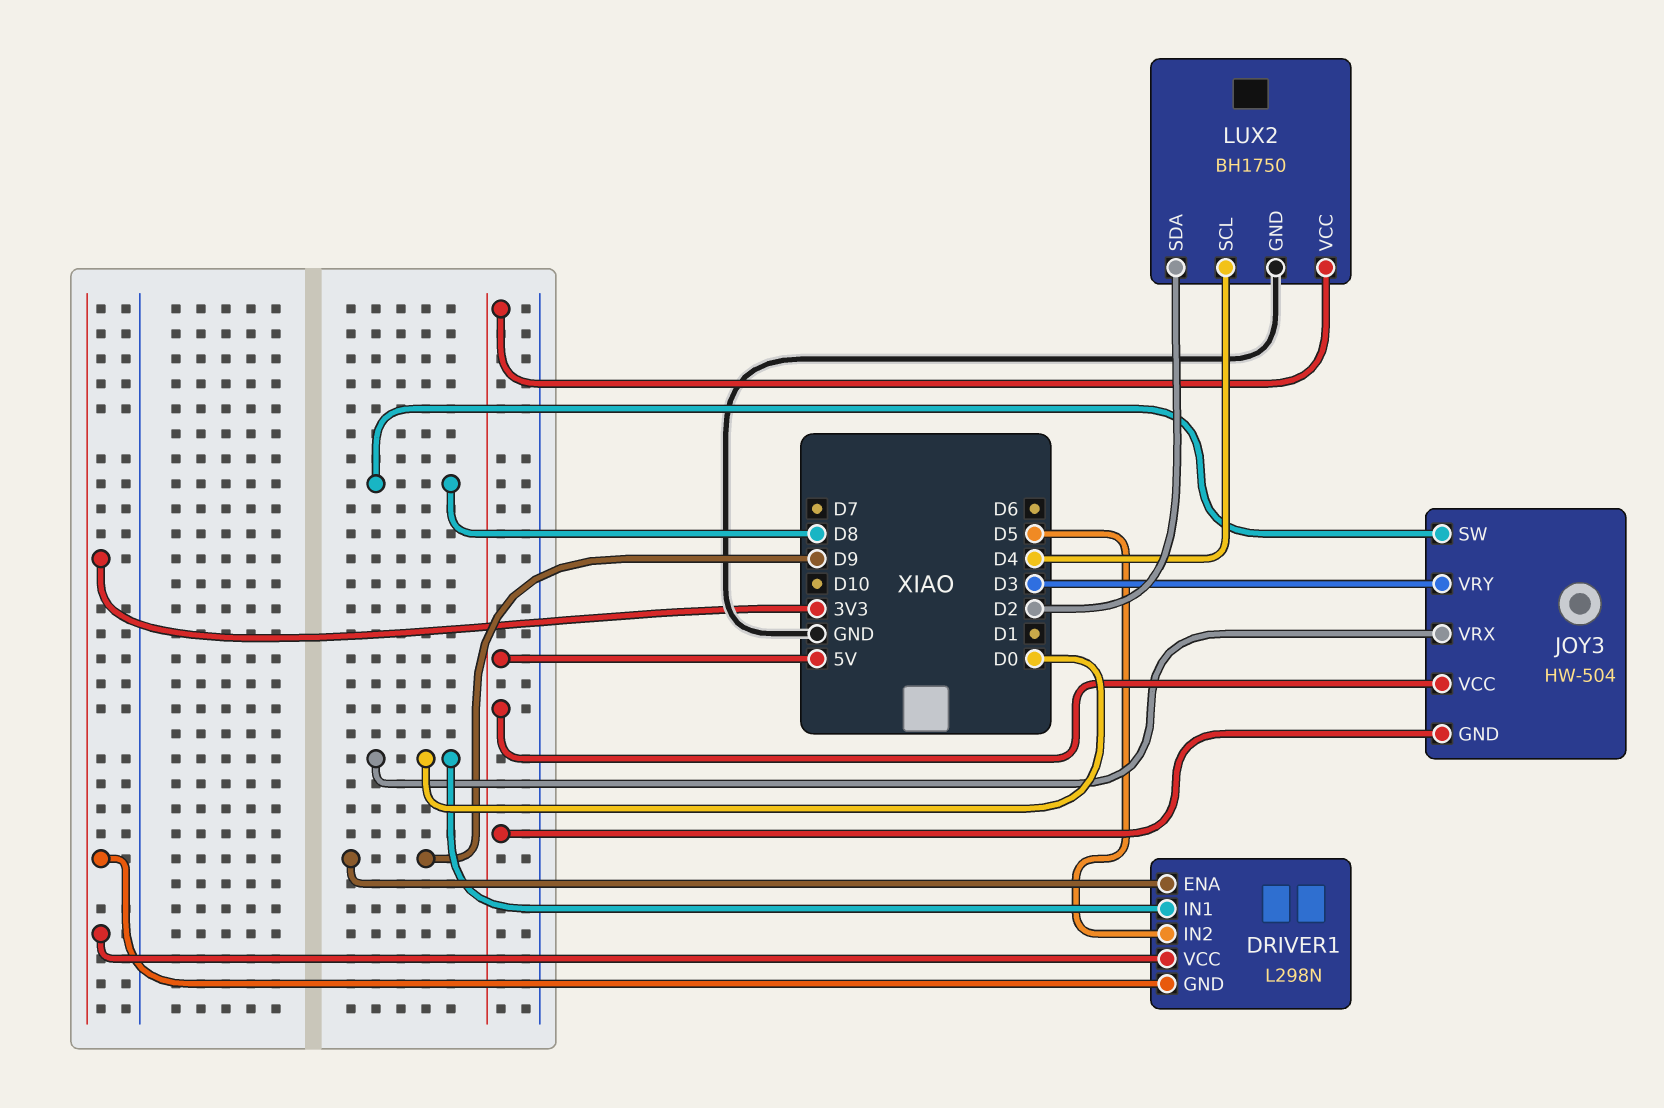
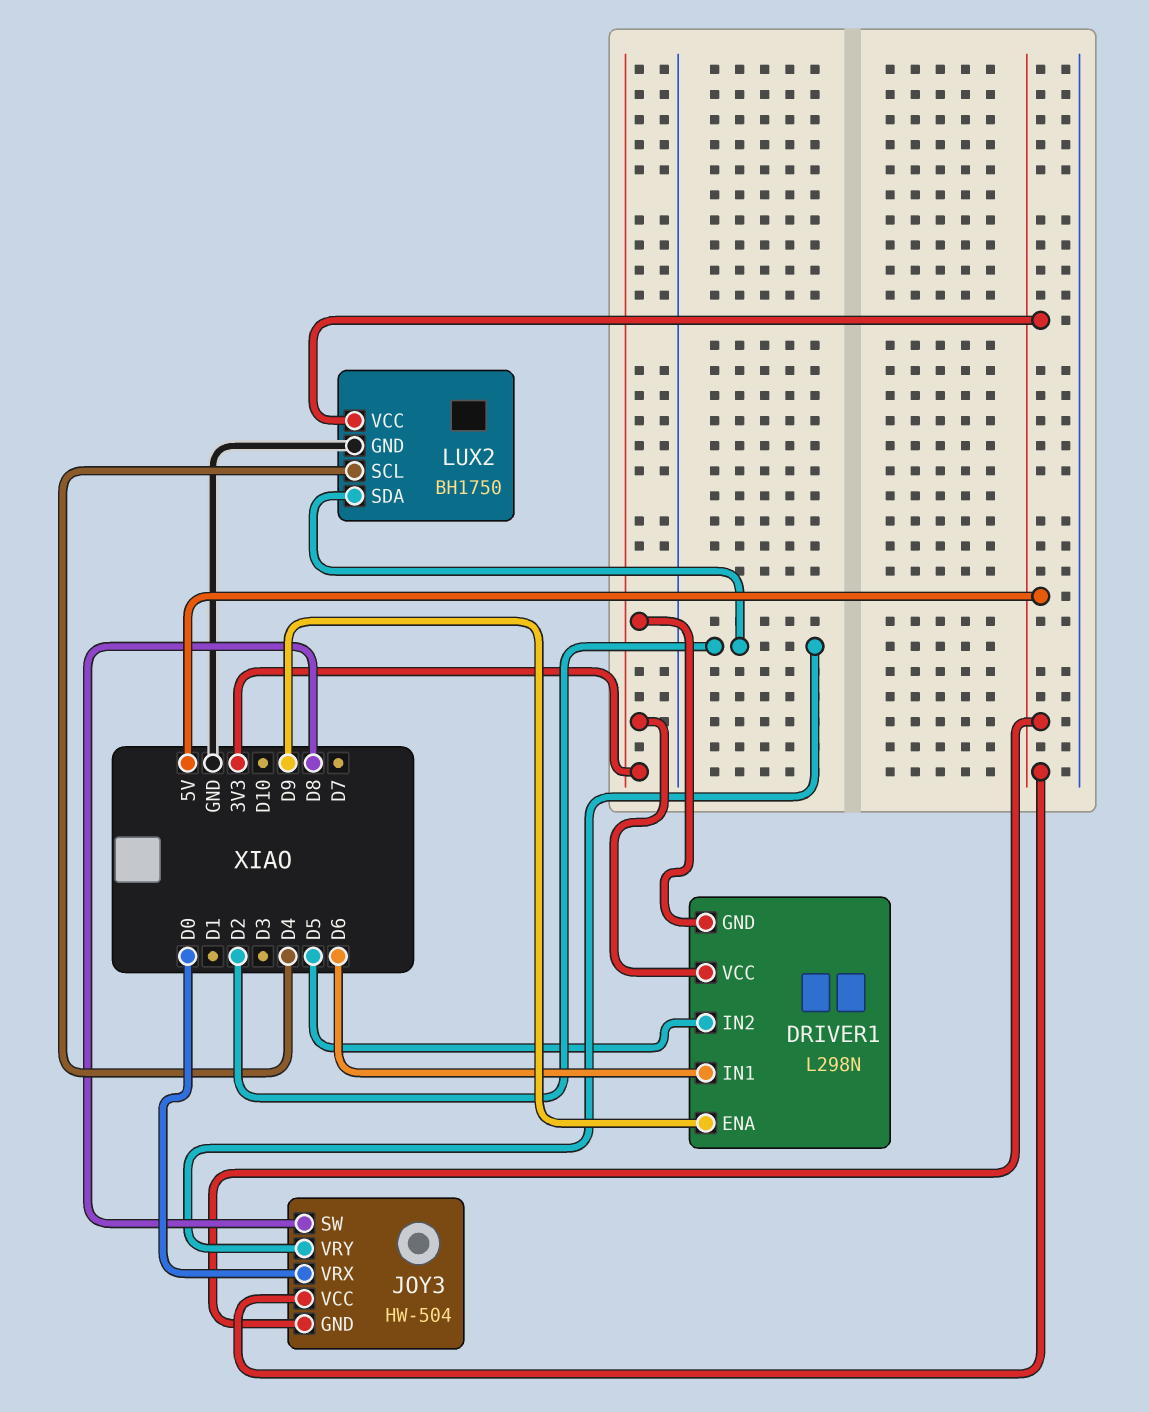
DRIVER1 pin IN1: D0 -> D6
JOY3 pin VRY: D3 -> D2

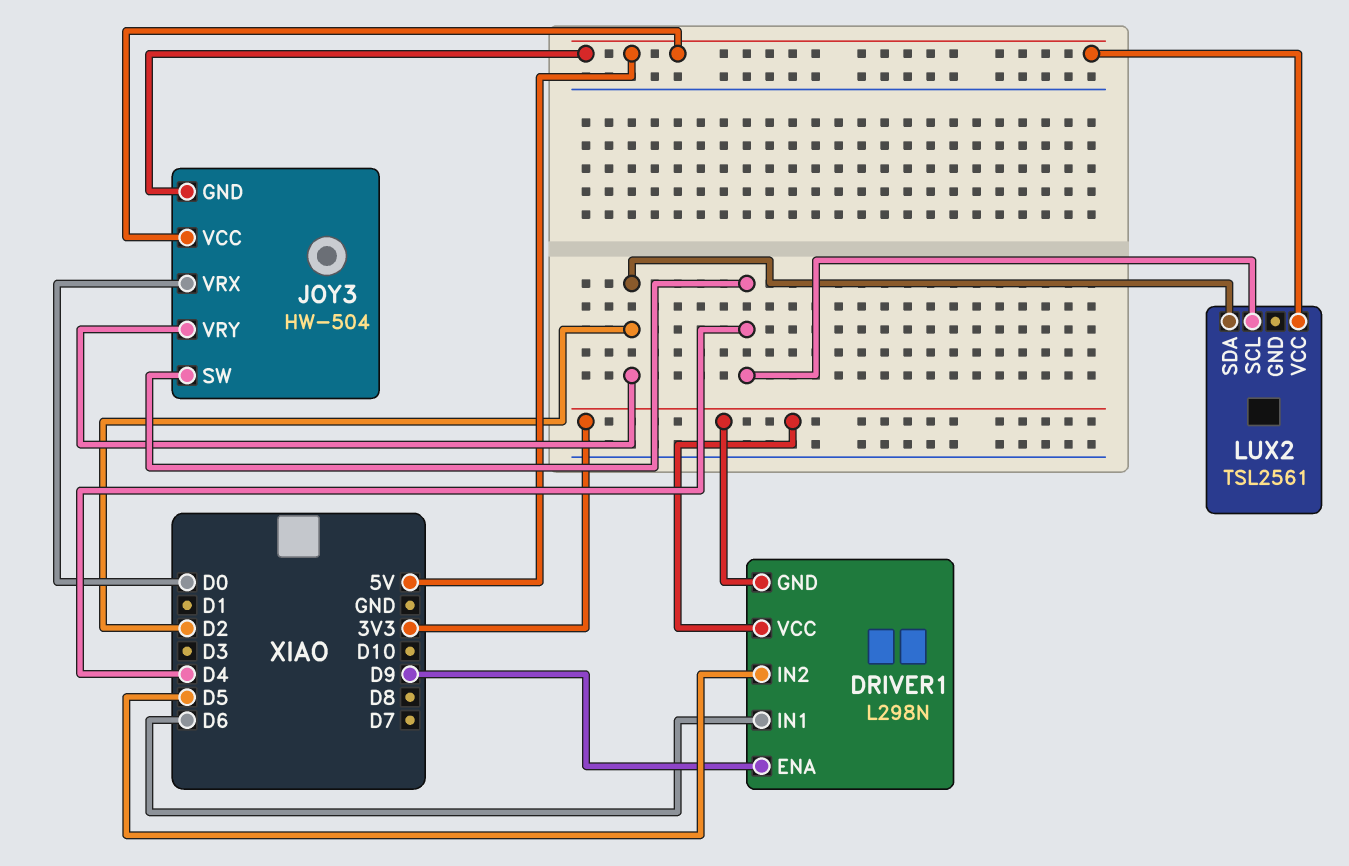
JOY3 pin SW: D8 -> D4
LUX2: BH1750 -> TSL2561
LUX2 pin GND: GND -> none

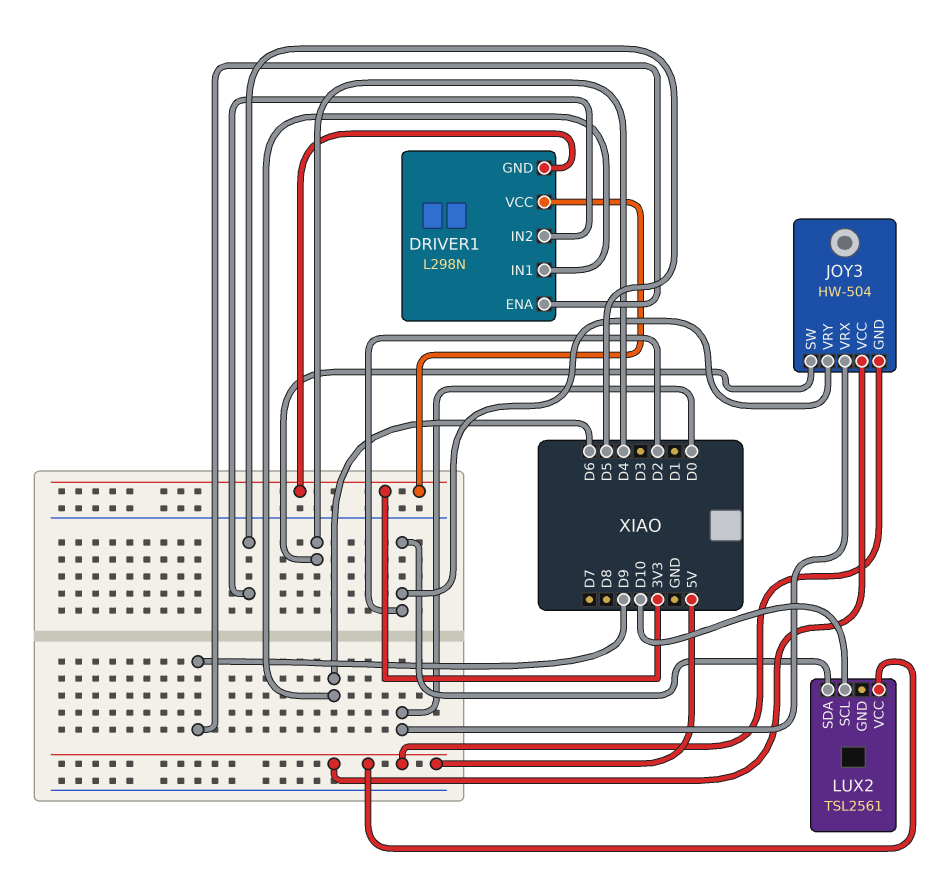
LUX2 pin SCL: D4 -> D10

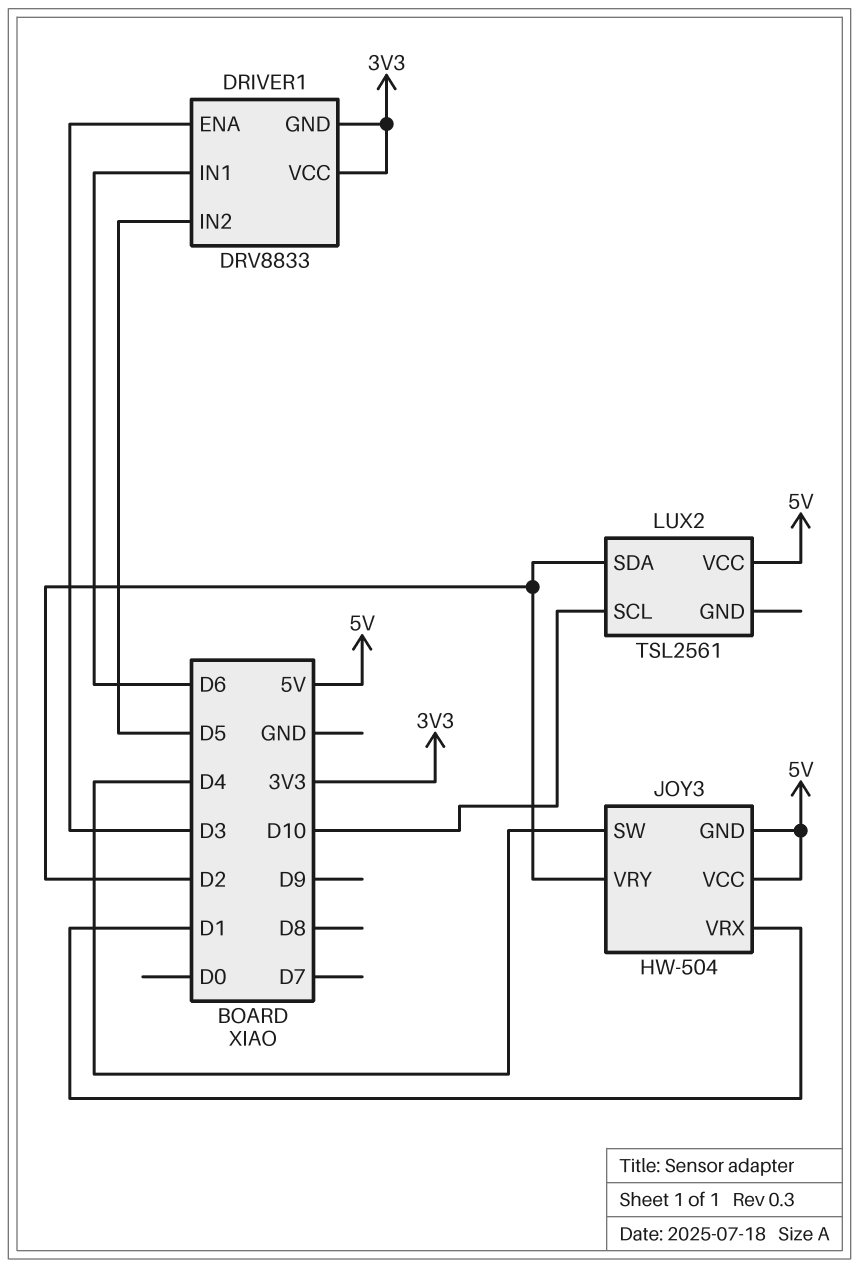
DRIVER1: L298N -> DRV8833
DRIVER1 pin ENA: D9 -> D3
JOY3 pin VRX: D0 -> D1

